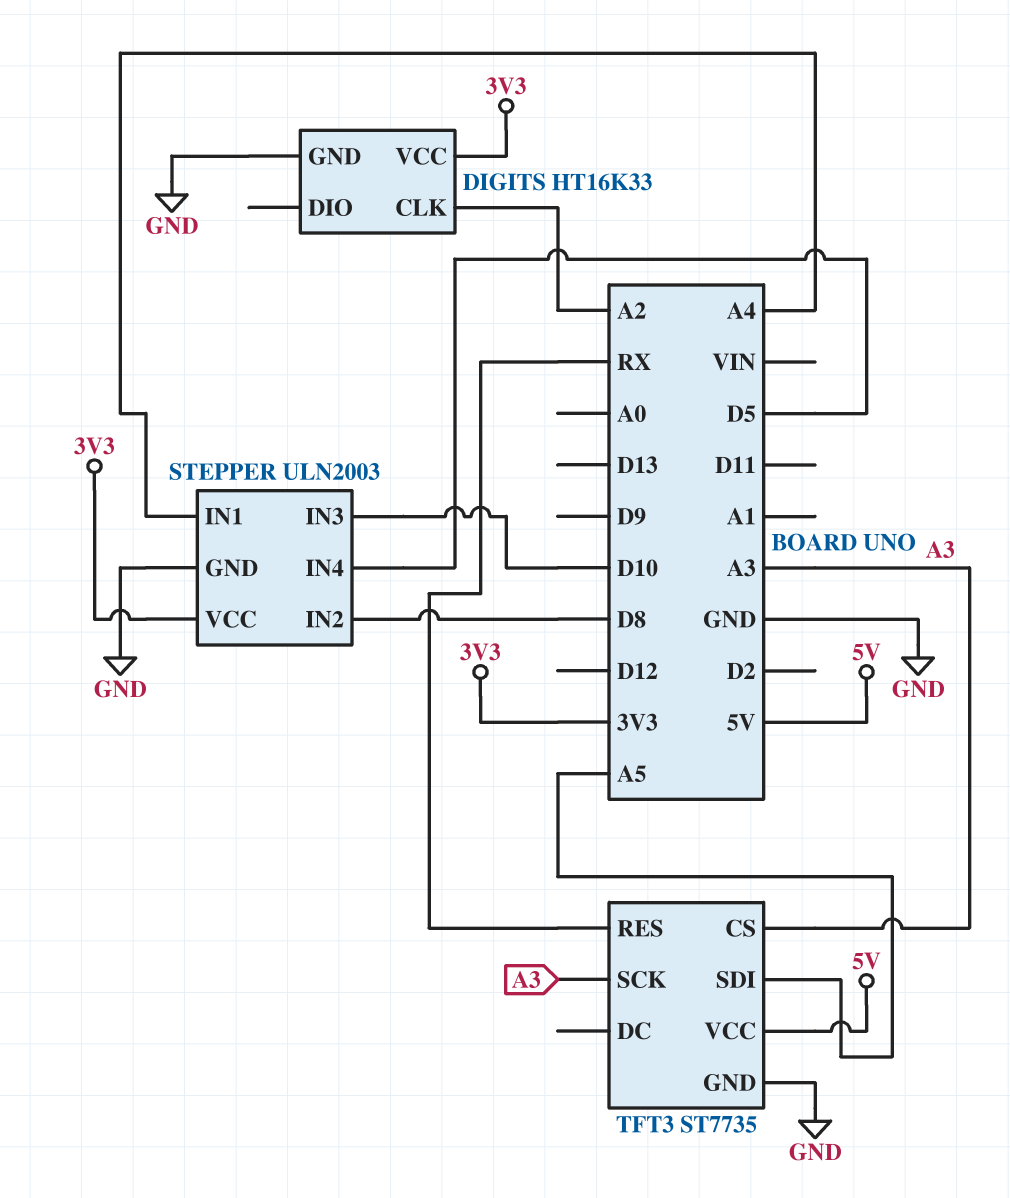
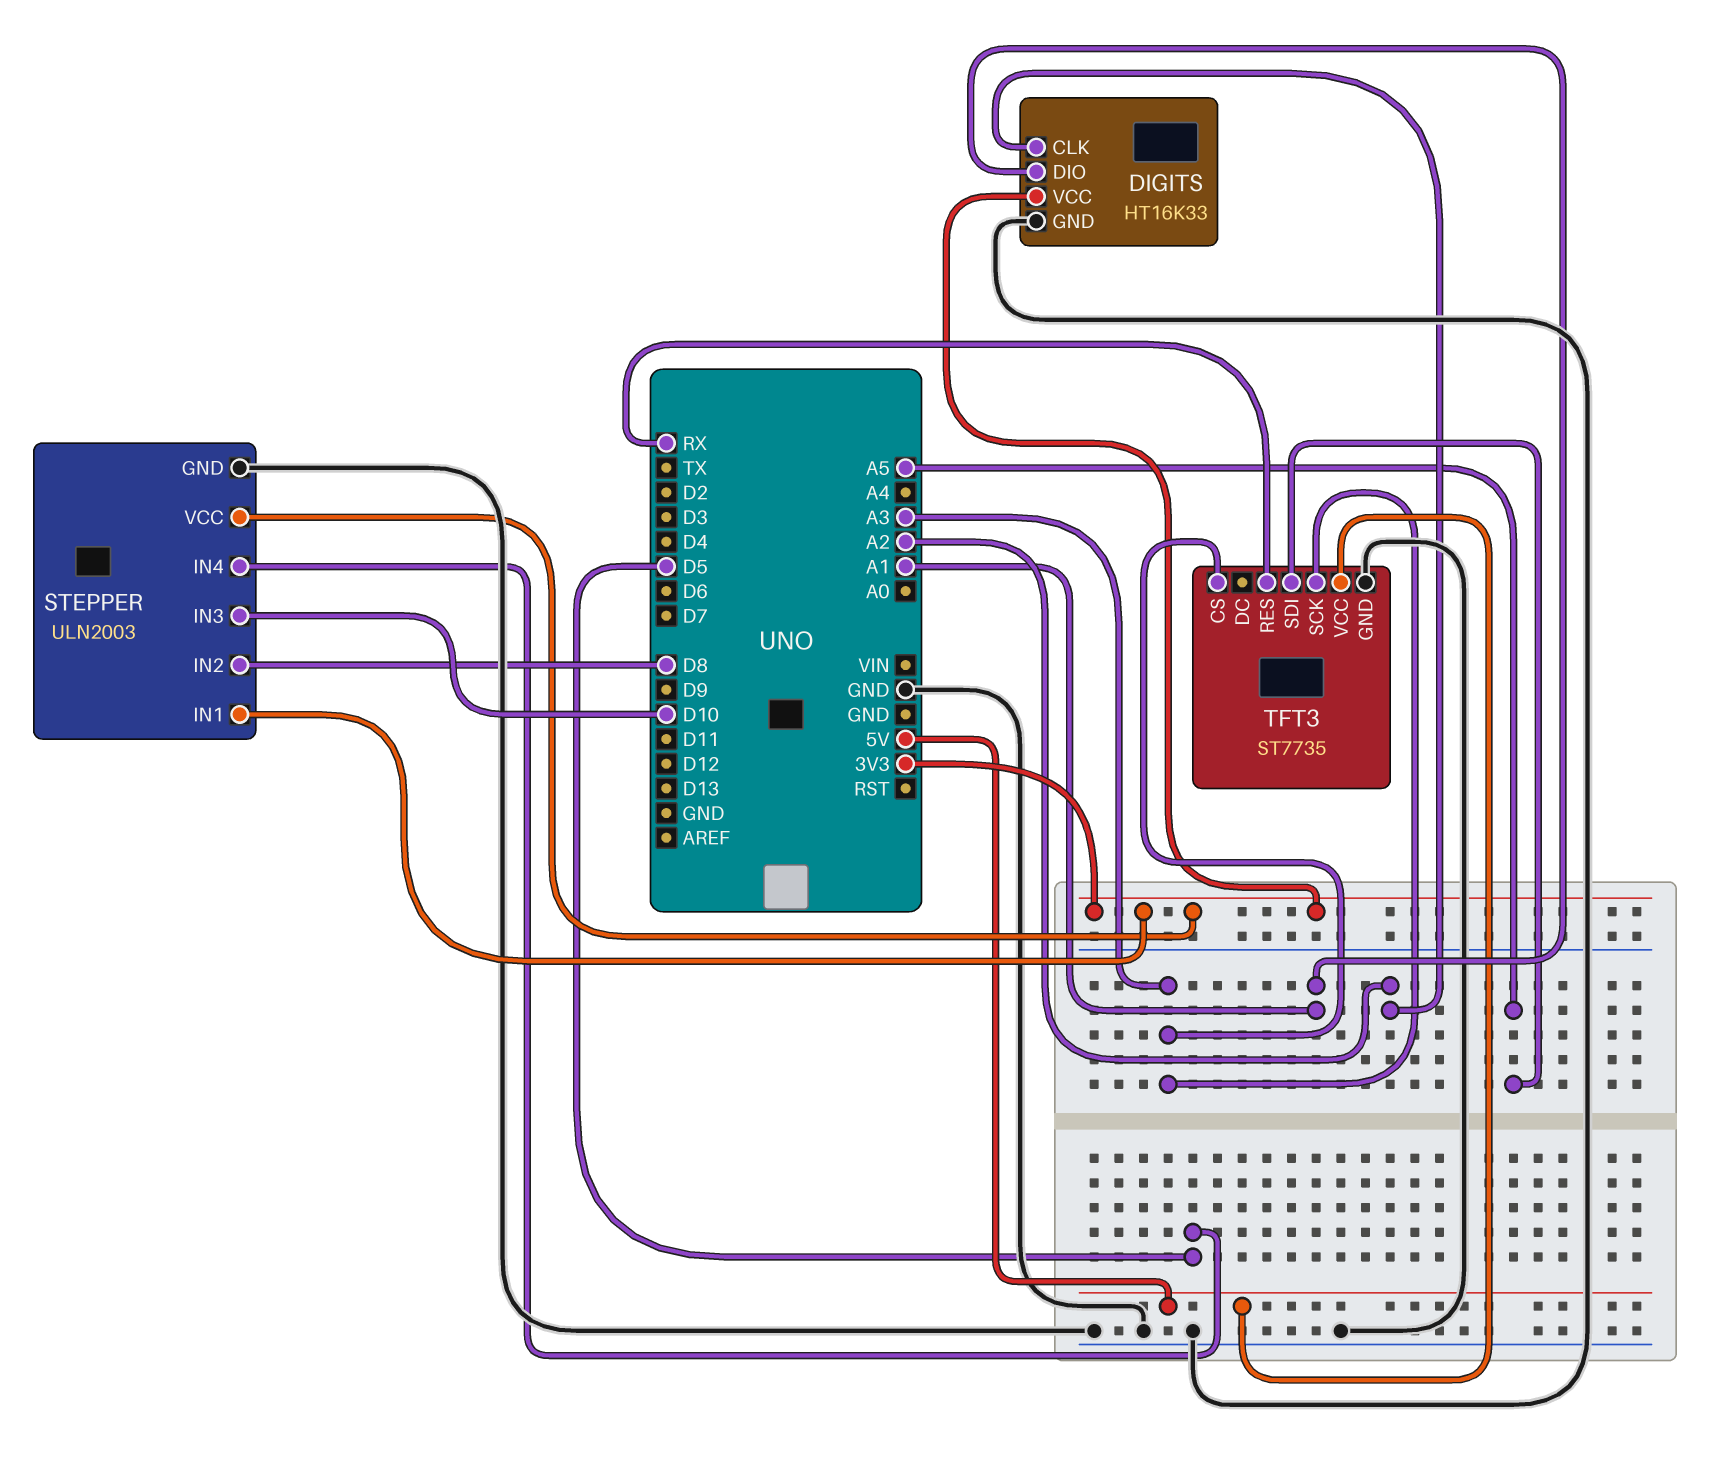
DIGITS pin DIO: none -> A1
STEPPER pin IN1: A4 -> 3V3

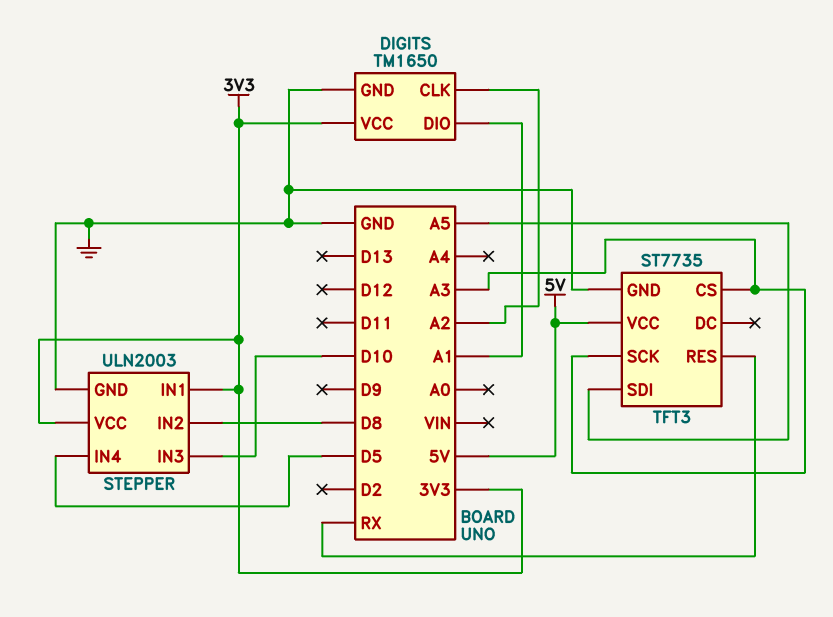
DIGITS: HT16K33 -> TM1650

